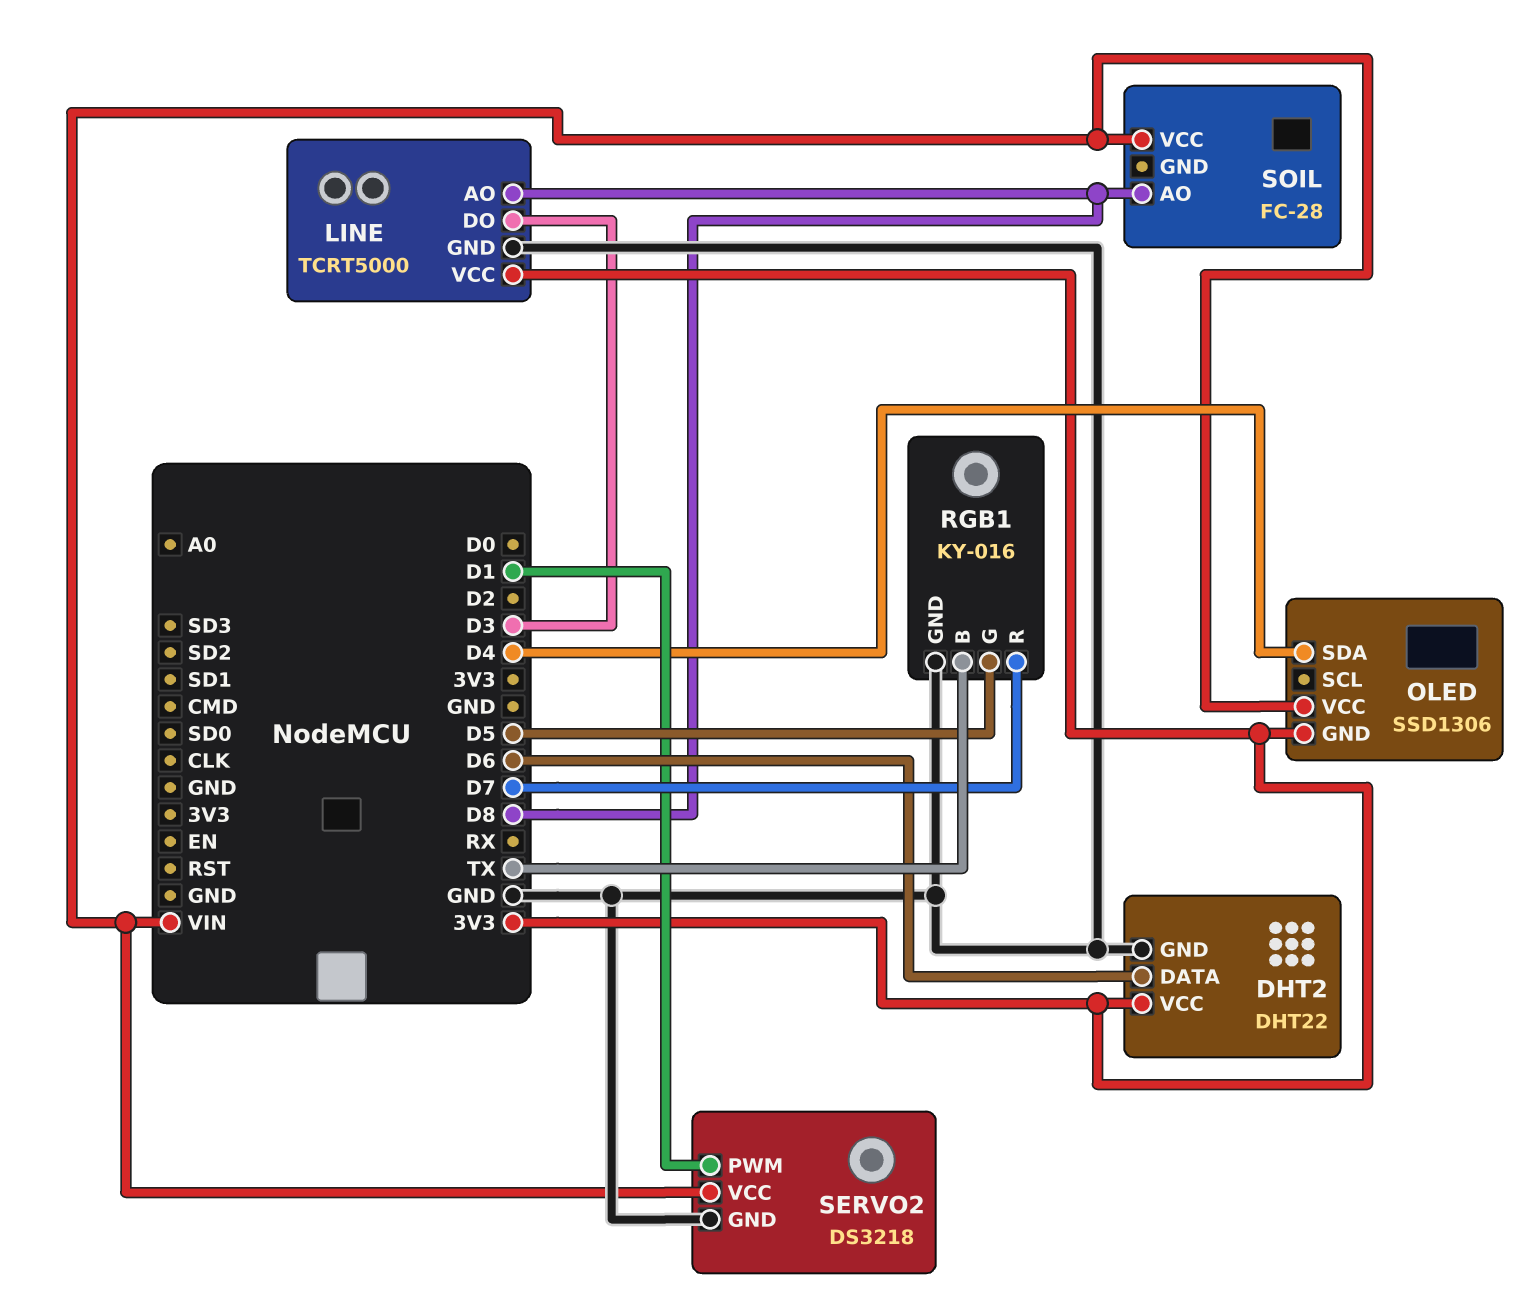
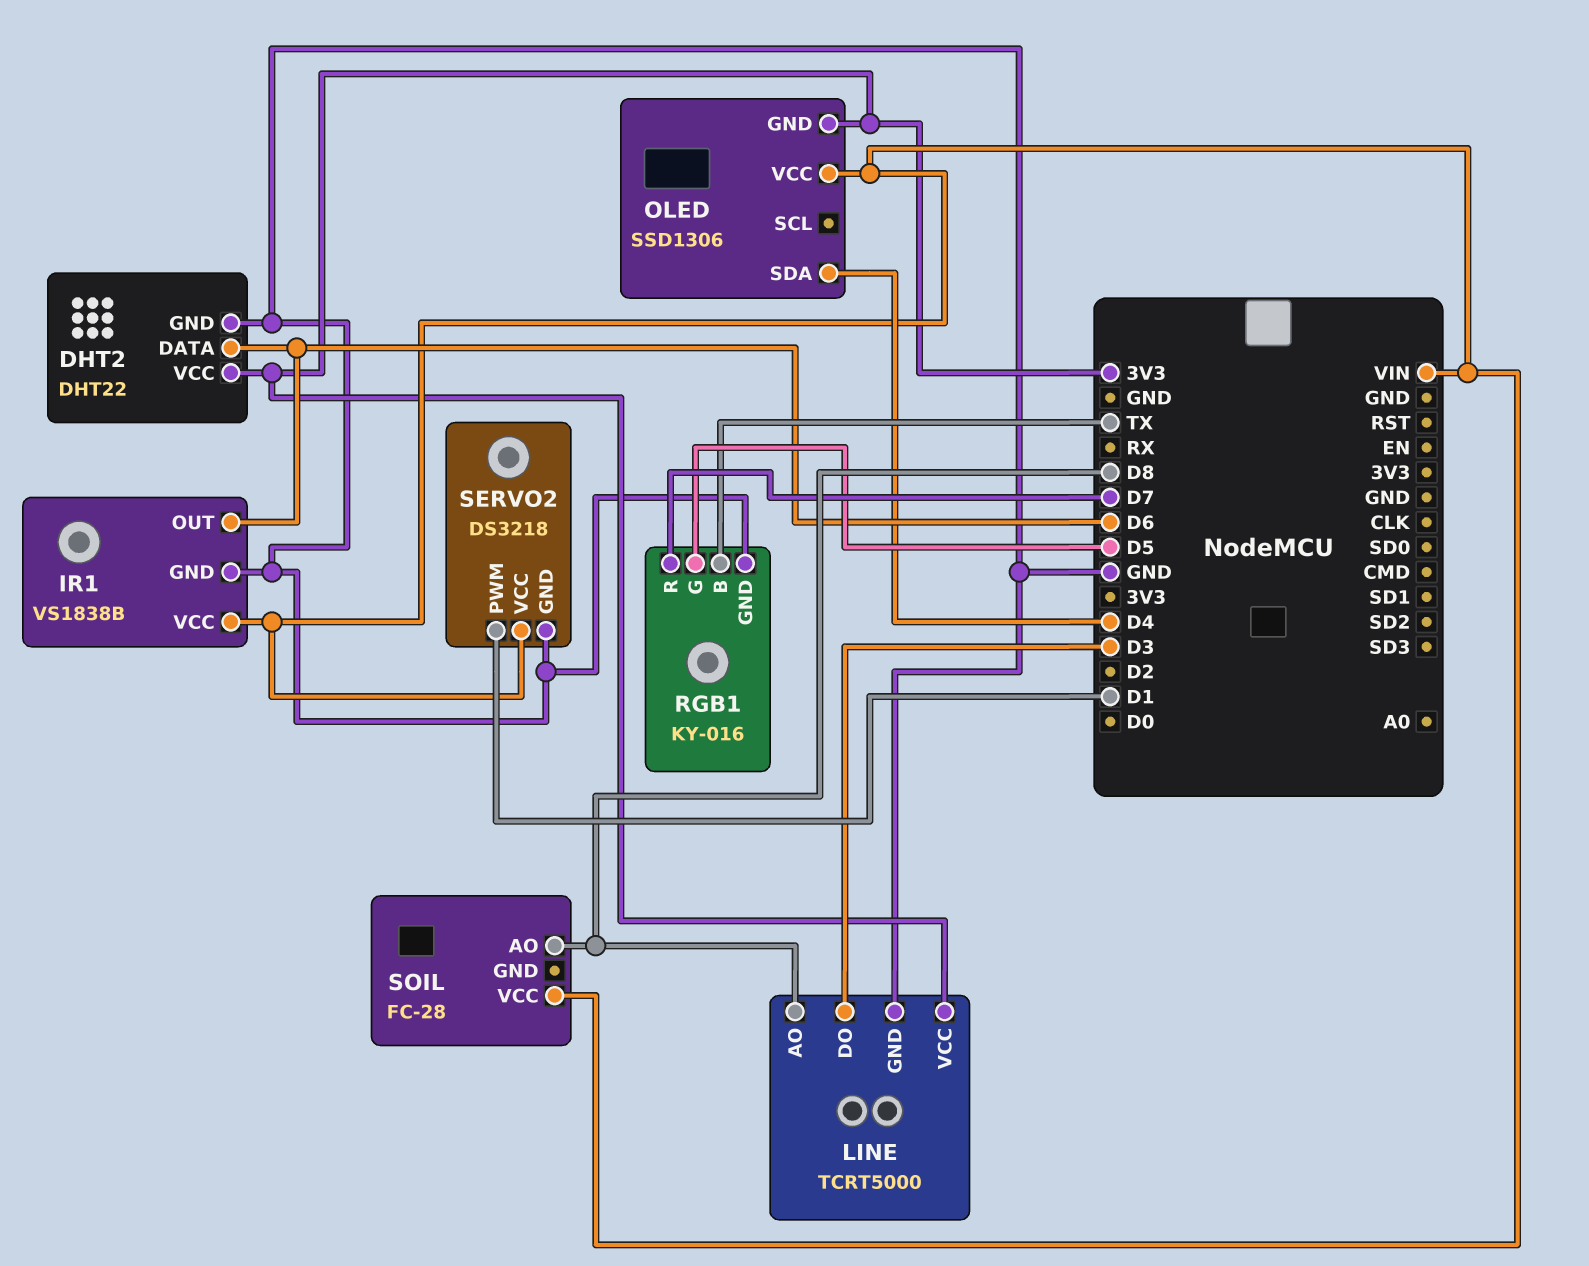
IR1: none -> VS1838B
IR1 pin GND: none -> GND
IR1 pin OUT: none -> D6
IR1 pin VCC: none -> VIN

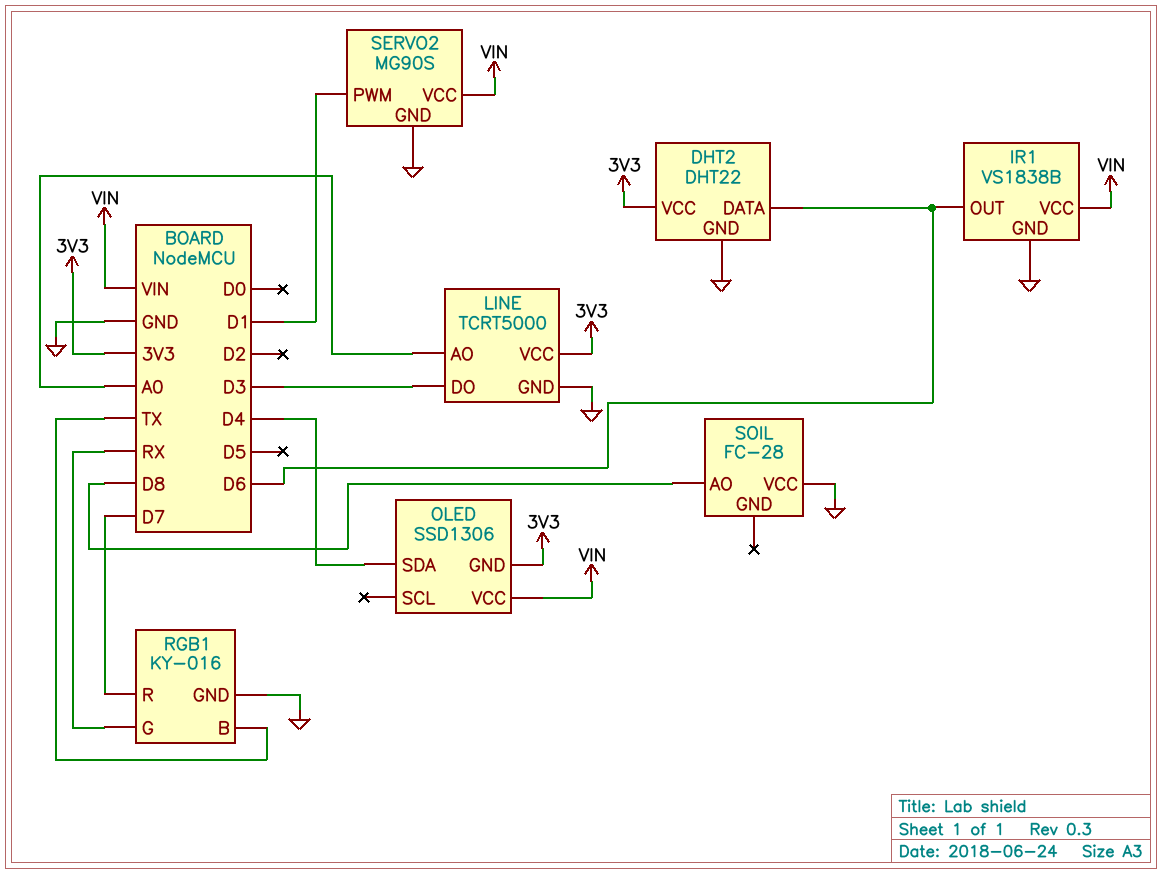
LINE pin AO: D8 -> A0
RGB1 pin G: D5 -> RX
SERVO2: DS3218 -> MG90S
SOIL pin VCC: VIN -> GND

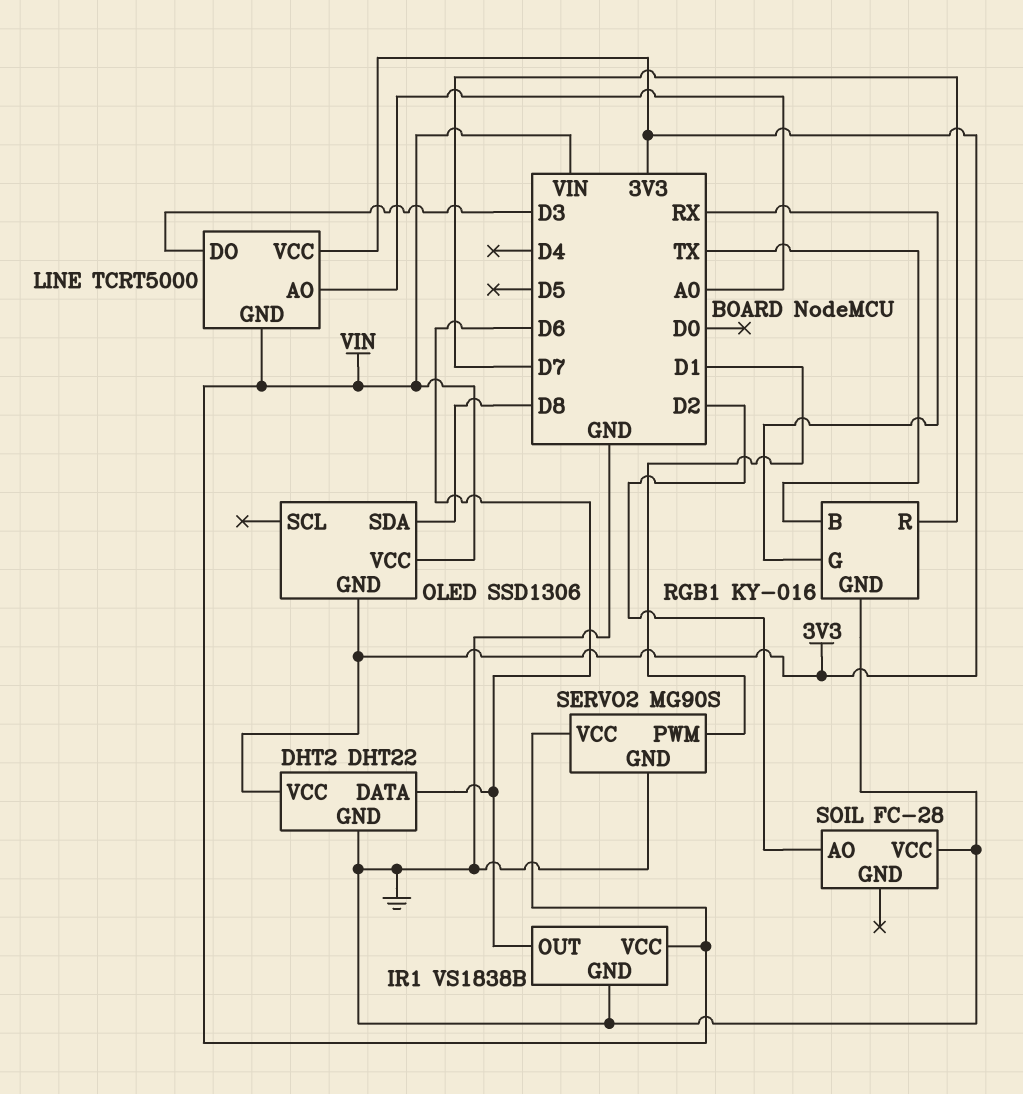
LINE pin GND: GND -> VIN
OLED pin SDA: D4 -> D8
SOIL pin AO: D8 -> D2

